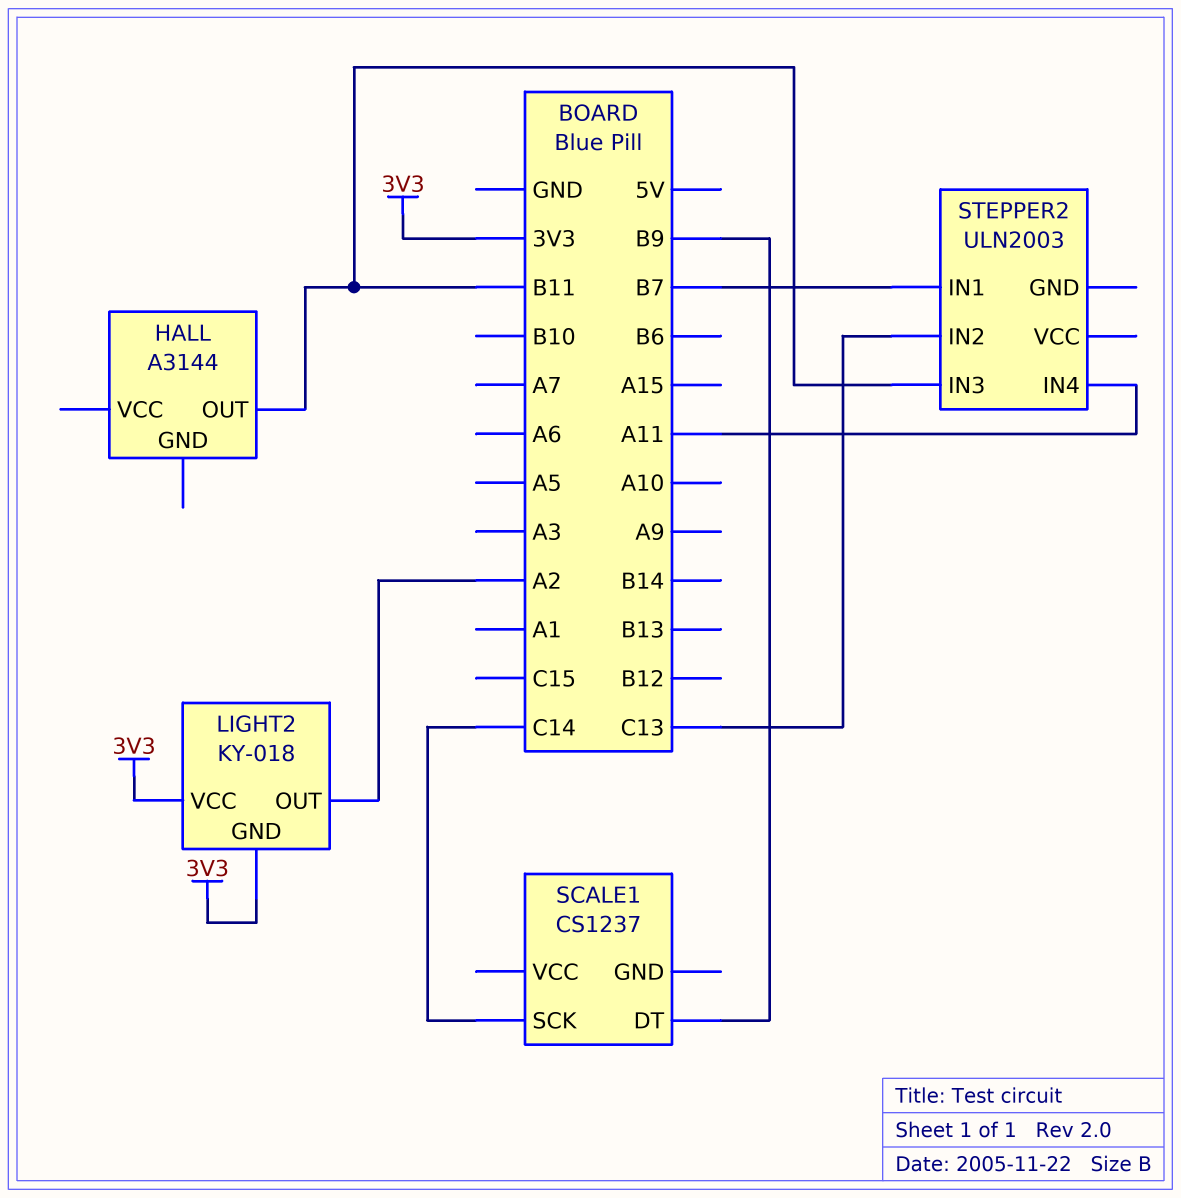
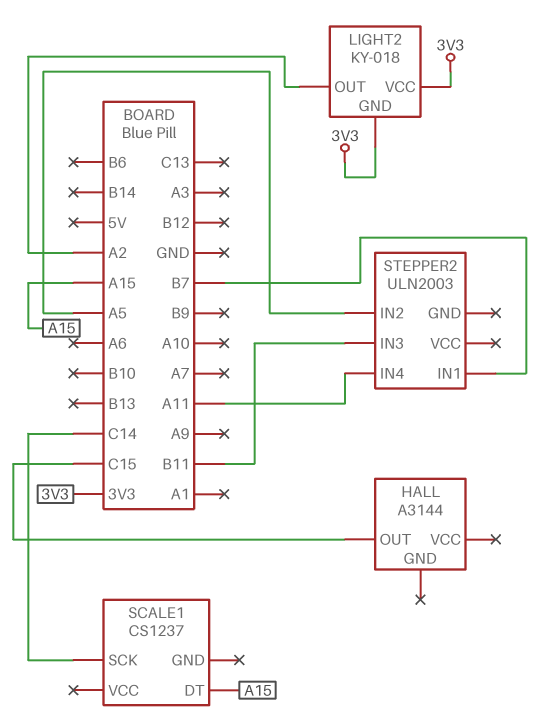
HALL pin OUT: B11 -> C15
SCALE1 pin DT: B9 -> A15
STEPPER2 pin IN2: C13 -> A5

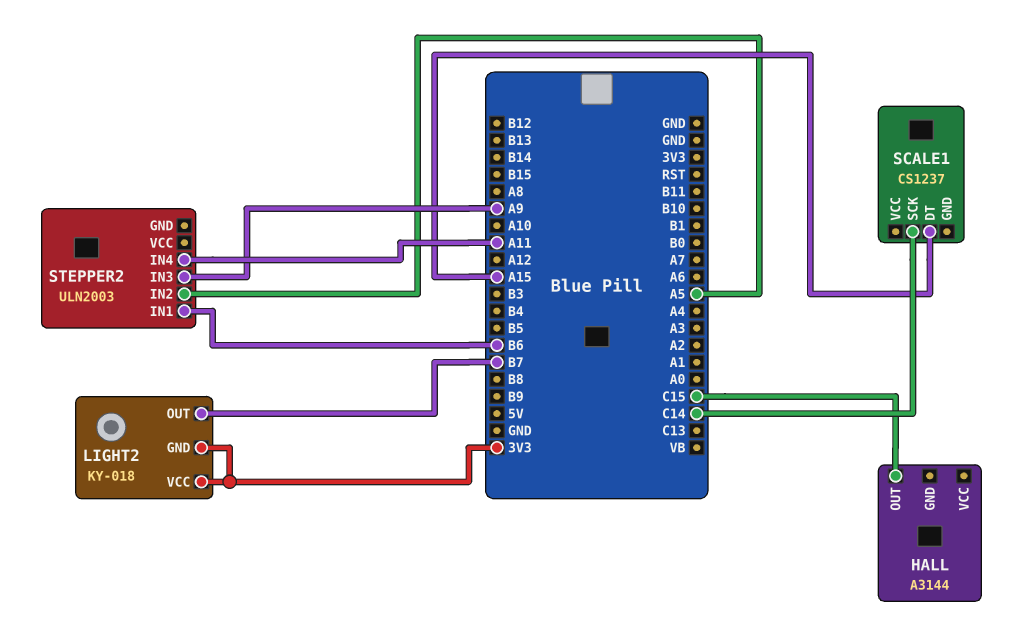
LIGHT2 pin OUT: A2 -> B7
STEPPER2 pin IN1: B7 -> B6
STEPPER2 pin IN3: B11 -> A9

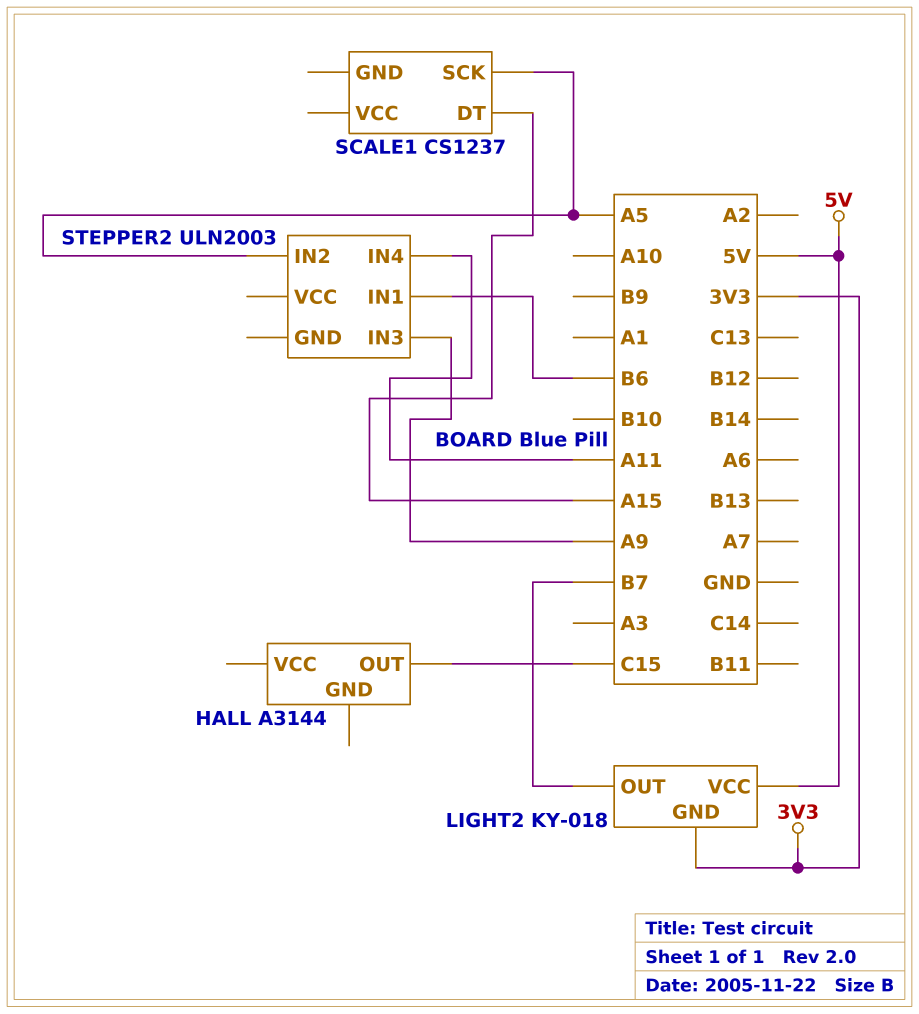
LIGHT2 pin VCC: 3V3 -> 5V
SCALE1 pin SCK: C14 -> A5

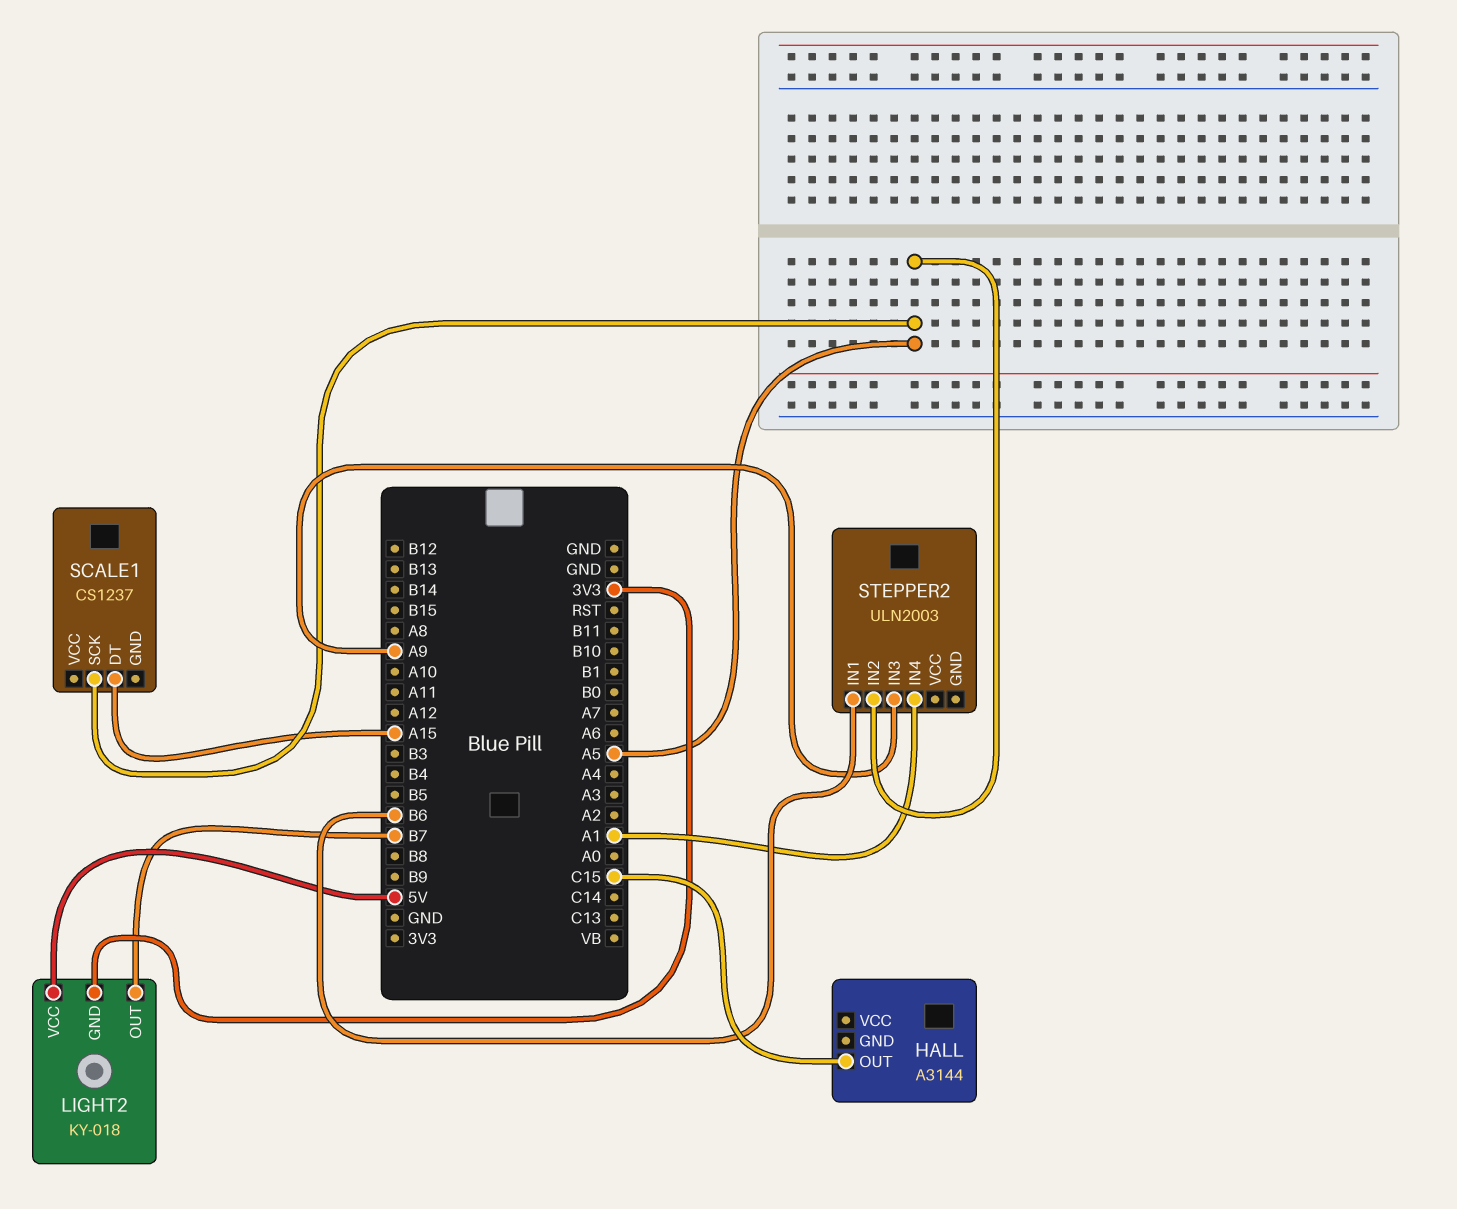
STEPPER2 pin IN4: A11 -> A1

